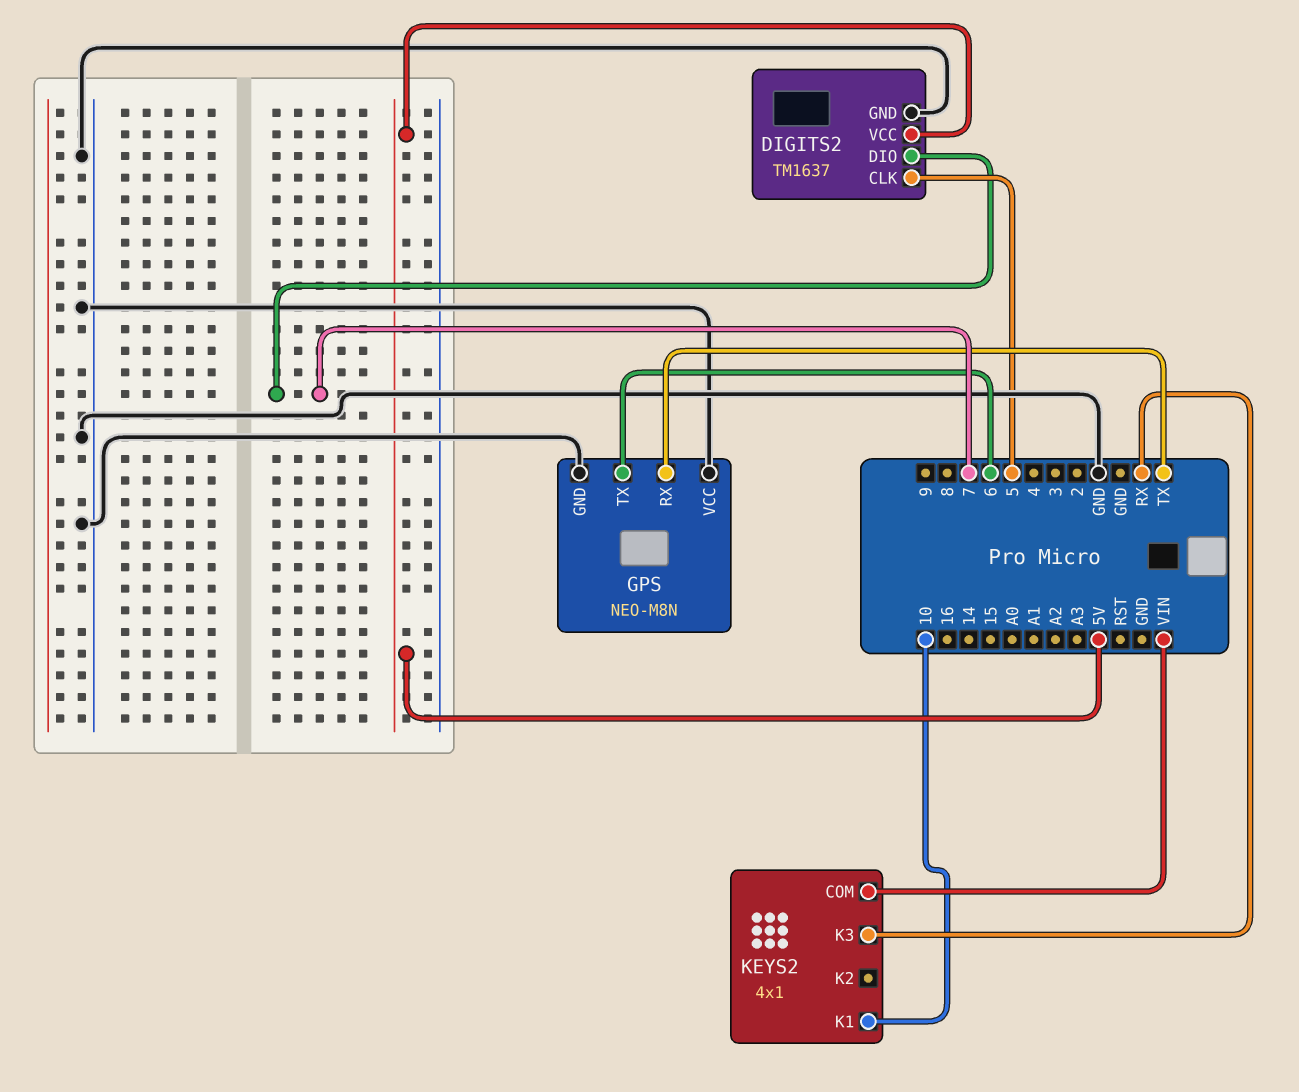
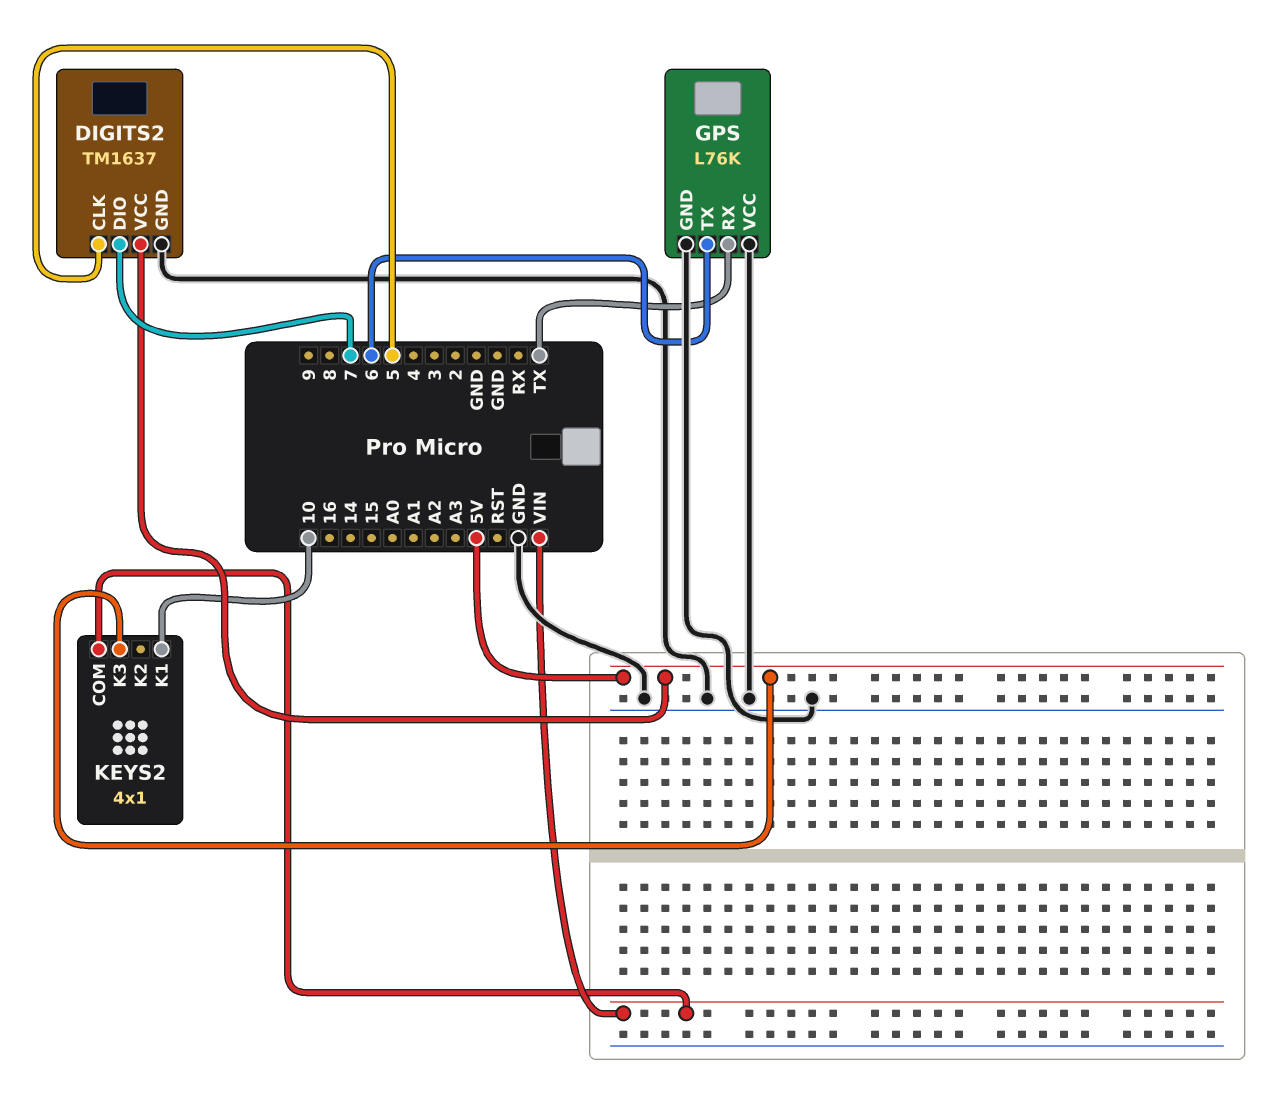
GPS: NEO-M8N -> L76K
KEYS2 pin K3: RX -> 5V

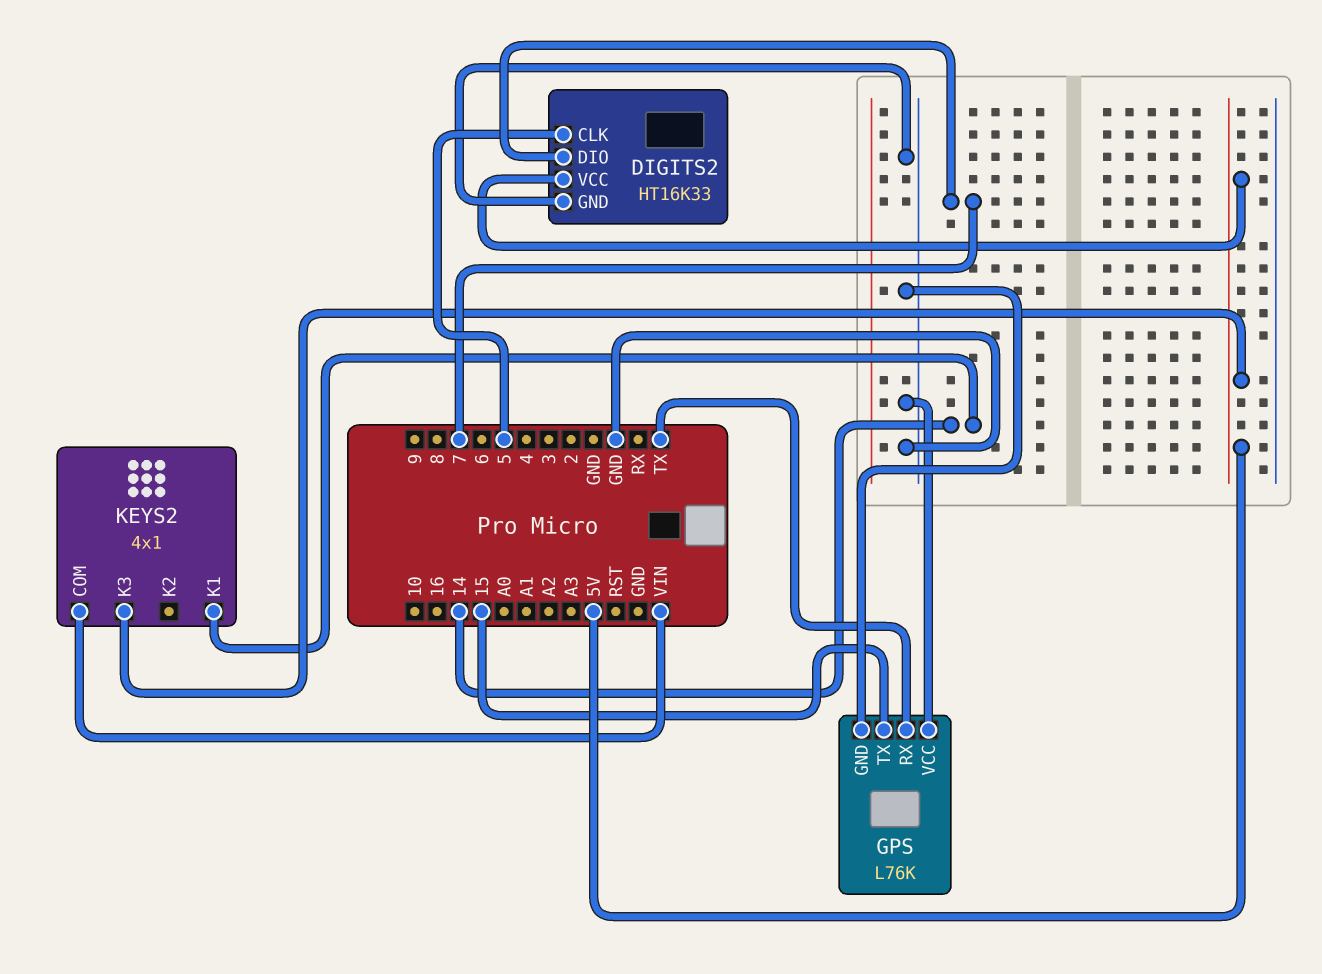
DIGITS2: TM1637 -> HT16K33
GPS pin TX: 6 -> 15
KEYS2 pin K1: 10 -> 14

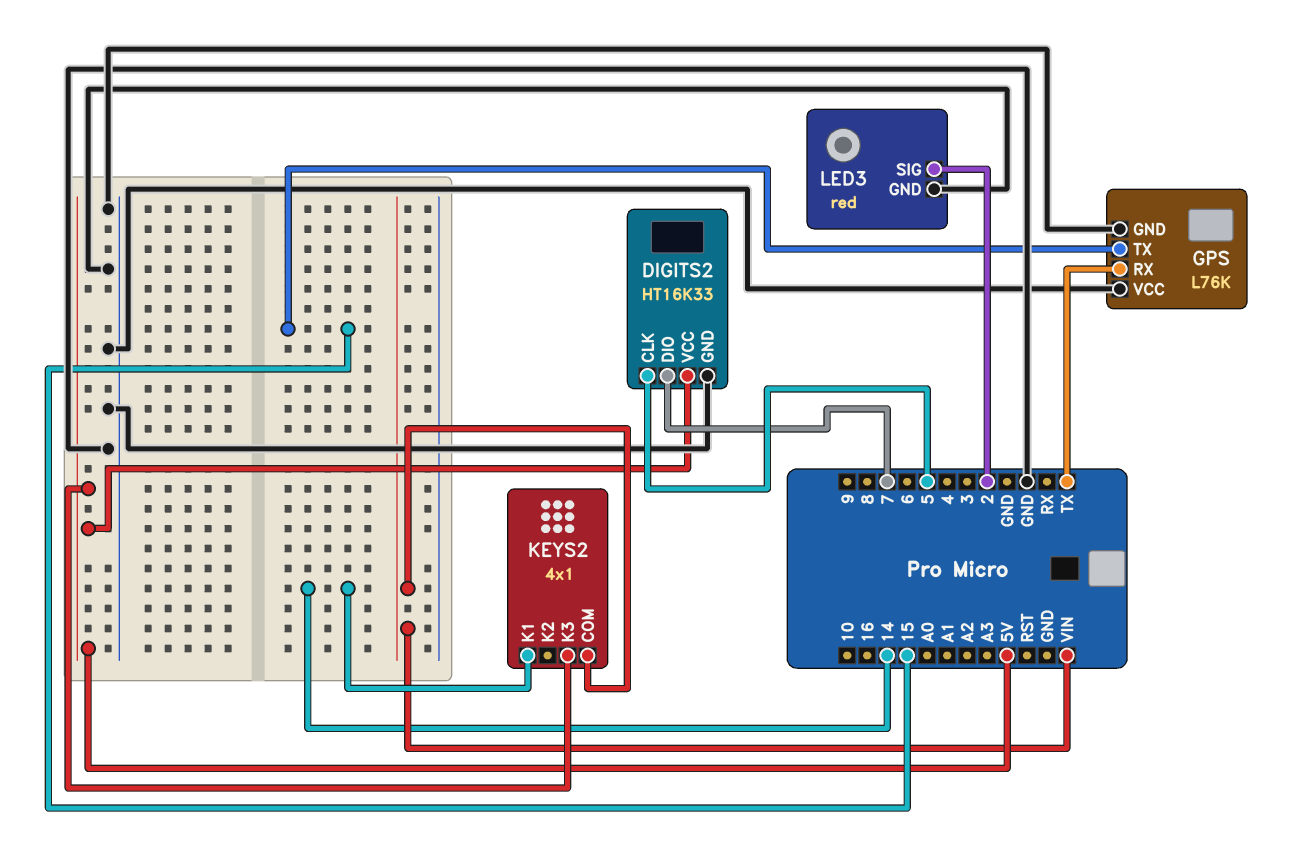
LED3: none -> red
LED3 pin GND: none -> GND
LED3 pin SIG: none -> 2

